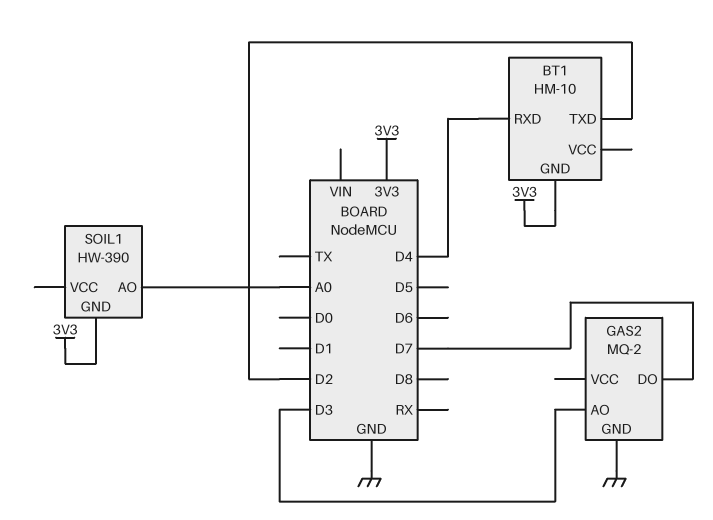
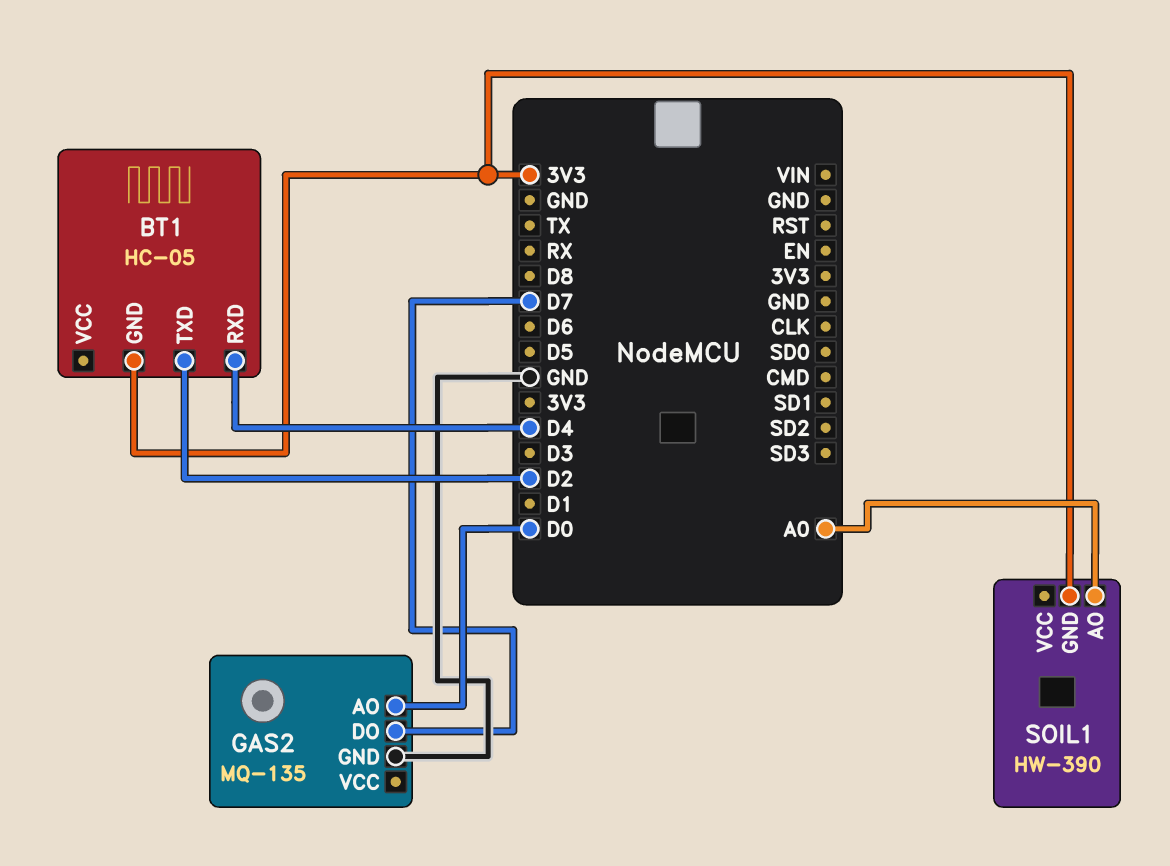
BT1: HM-10 -> HC-05
GAS2: MQ-2 -> MQ-135
GAS2 pin AO: D3 -> D0

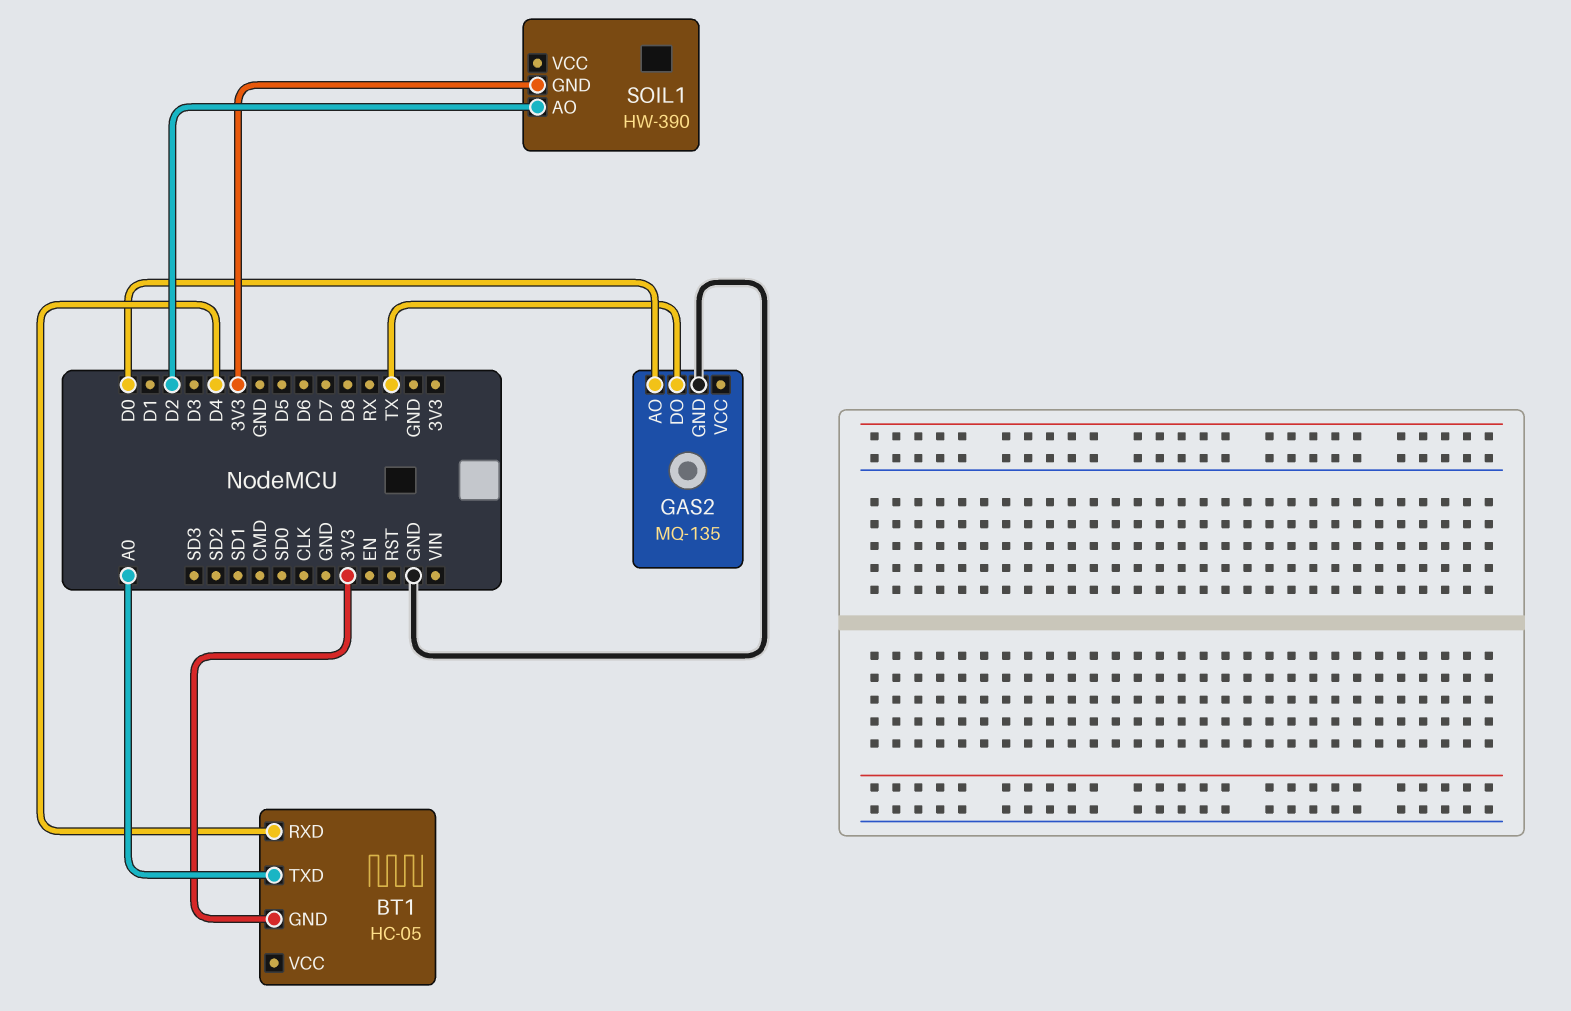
BT1 pin TXD: D2 -> A0
GAS2 pin DO: D7 -> TX
SOIL1 pin AO: A0 -> D2

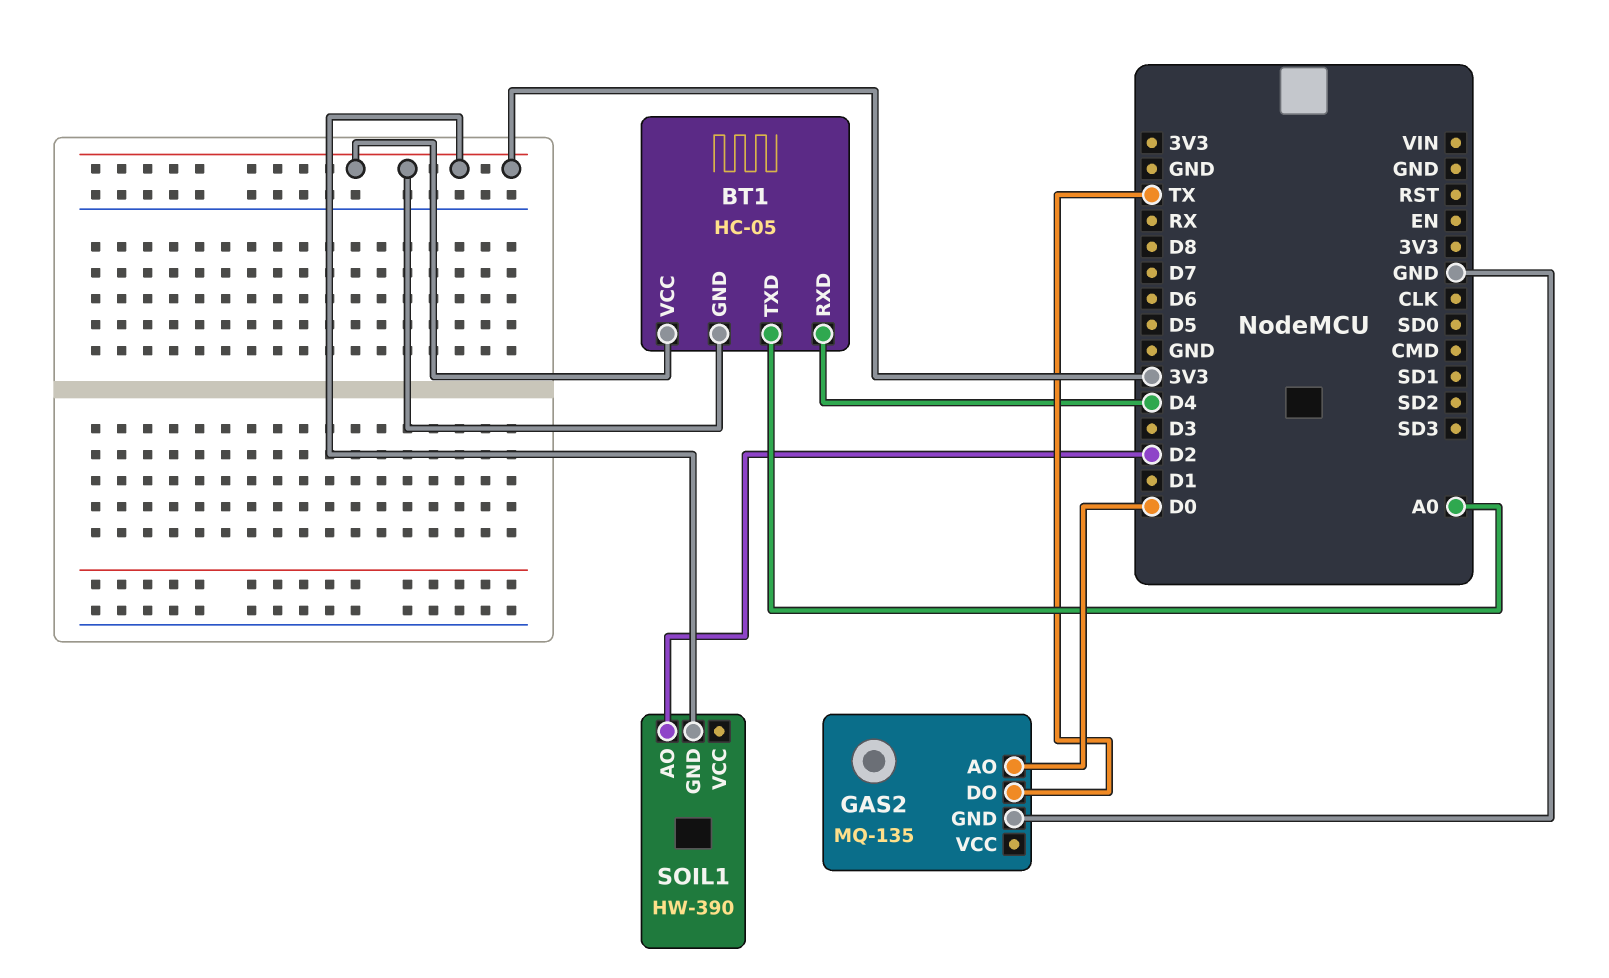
BT1 pin VCC: none -> 3V3

